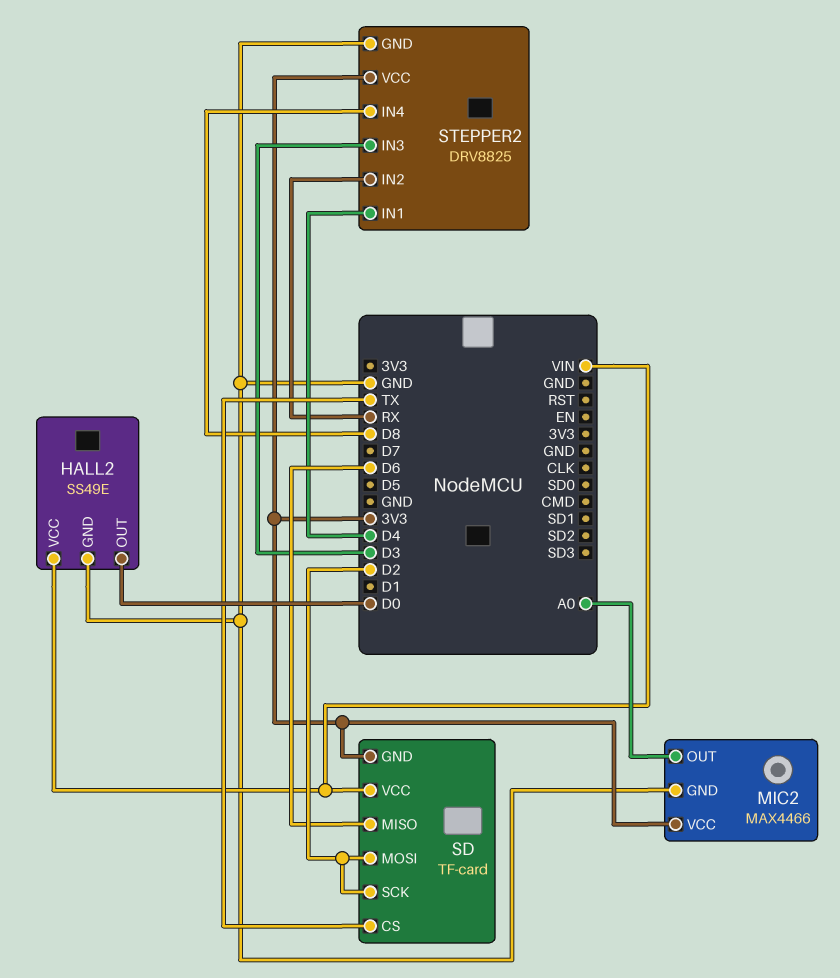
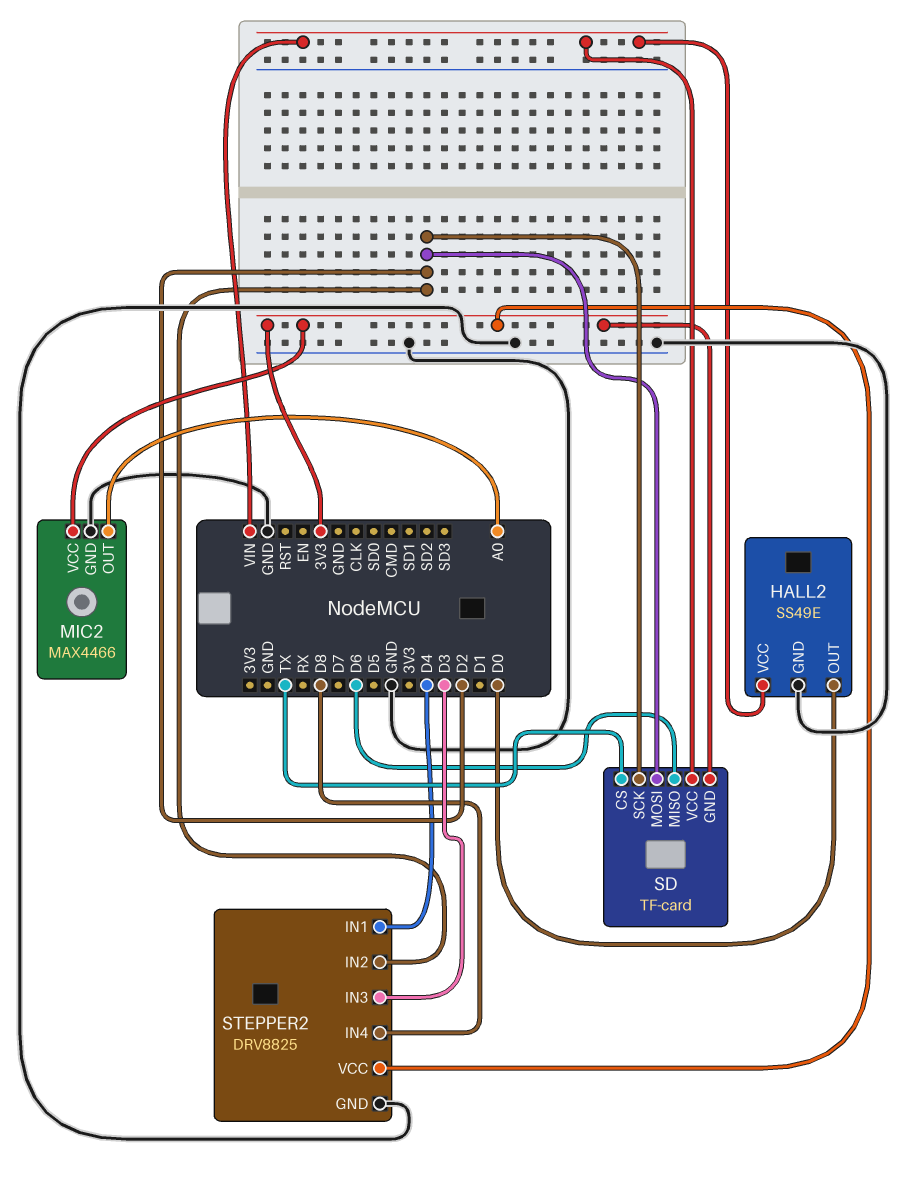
STEPPER2 pin IN2: RX -> D2

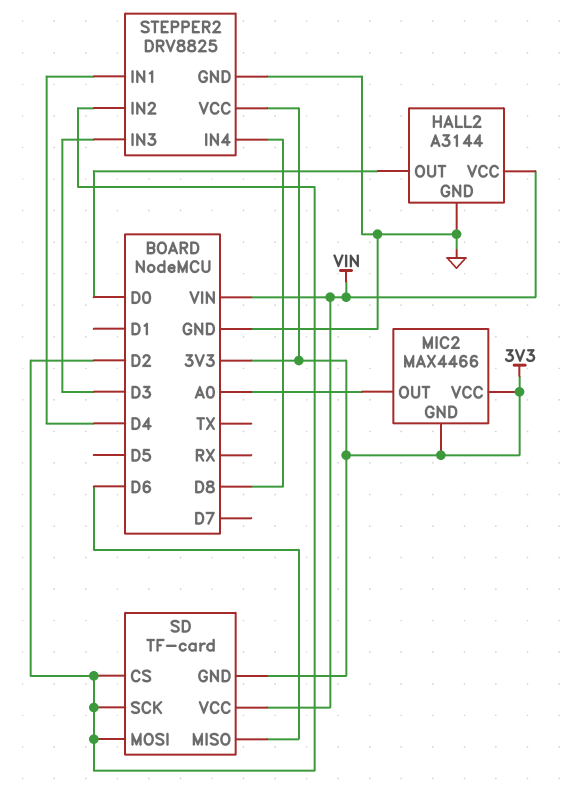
HALL2: SS49E -> A3144
MIC2 pin GND: GND -> 3V3
SD pin CS: TX -> D2

